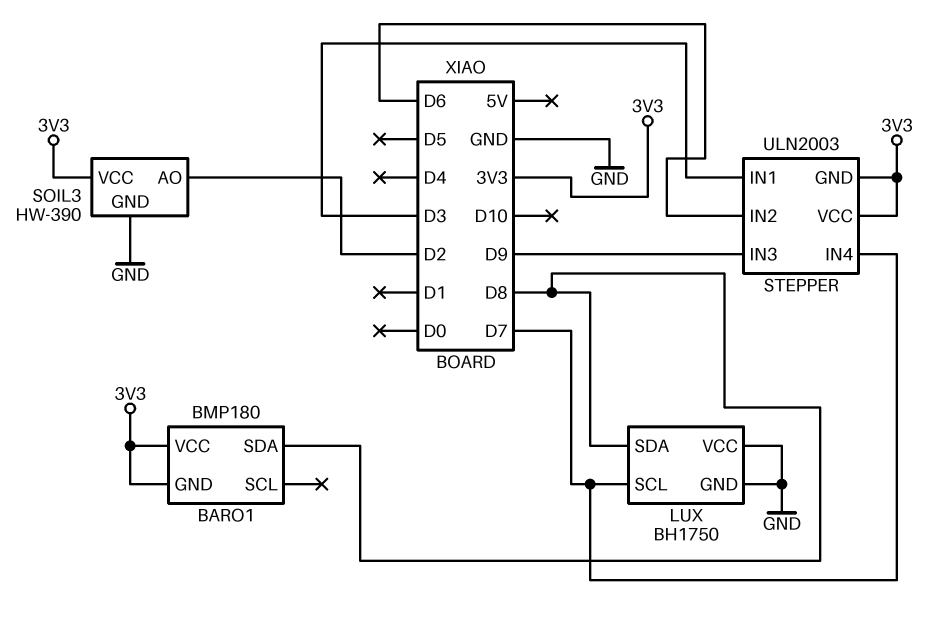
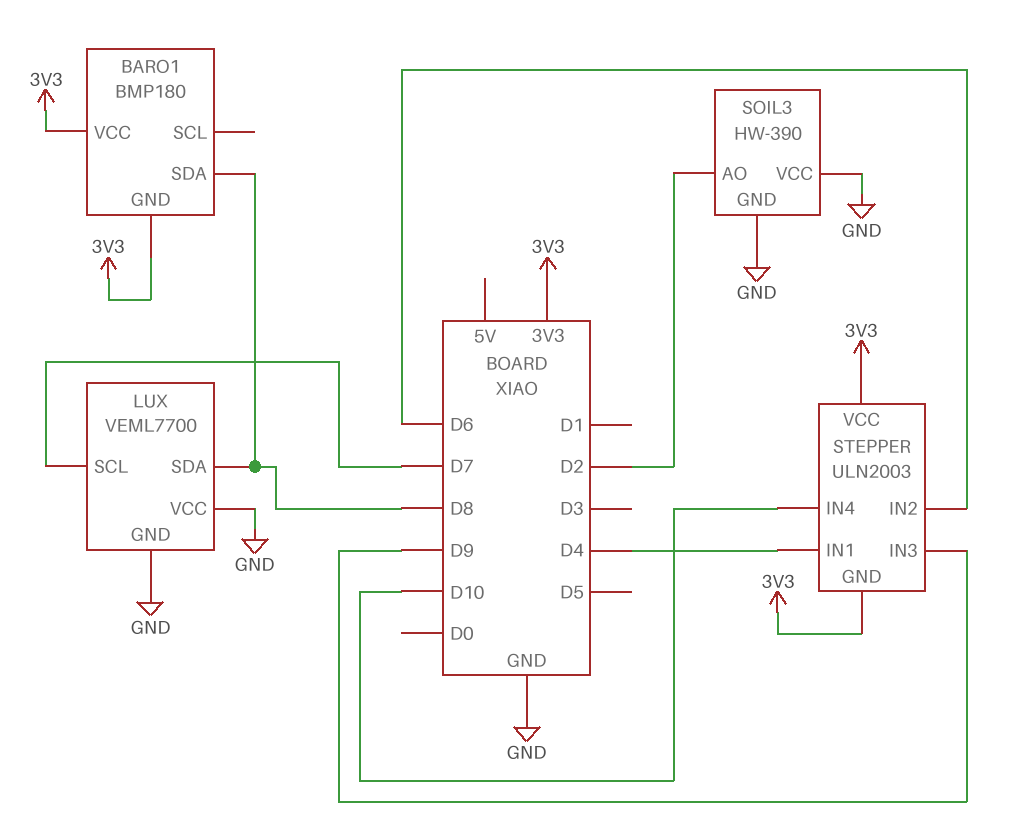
LUX: BH1750 -> VEML7700
SOIL3 pin VCC: 3V3 -> GND
STEPPER pin IN1: D3 -> D4
STEPPER pin IN4: D7 -> D10

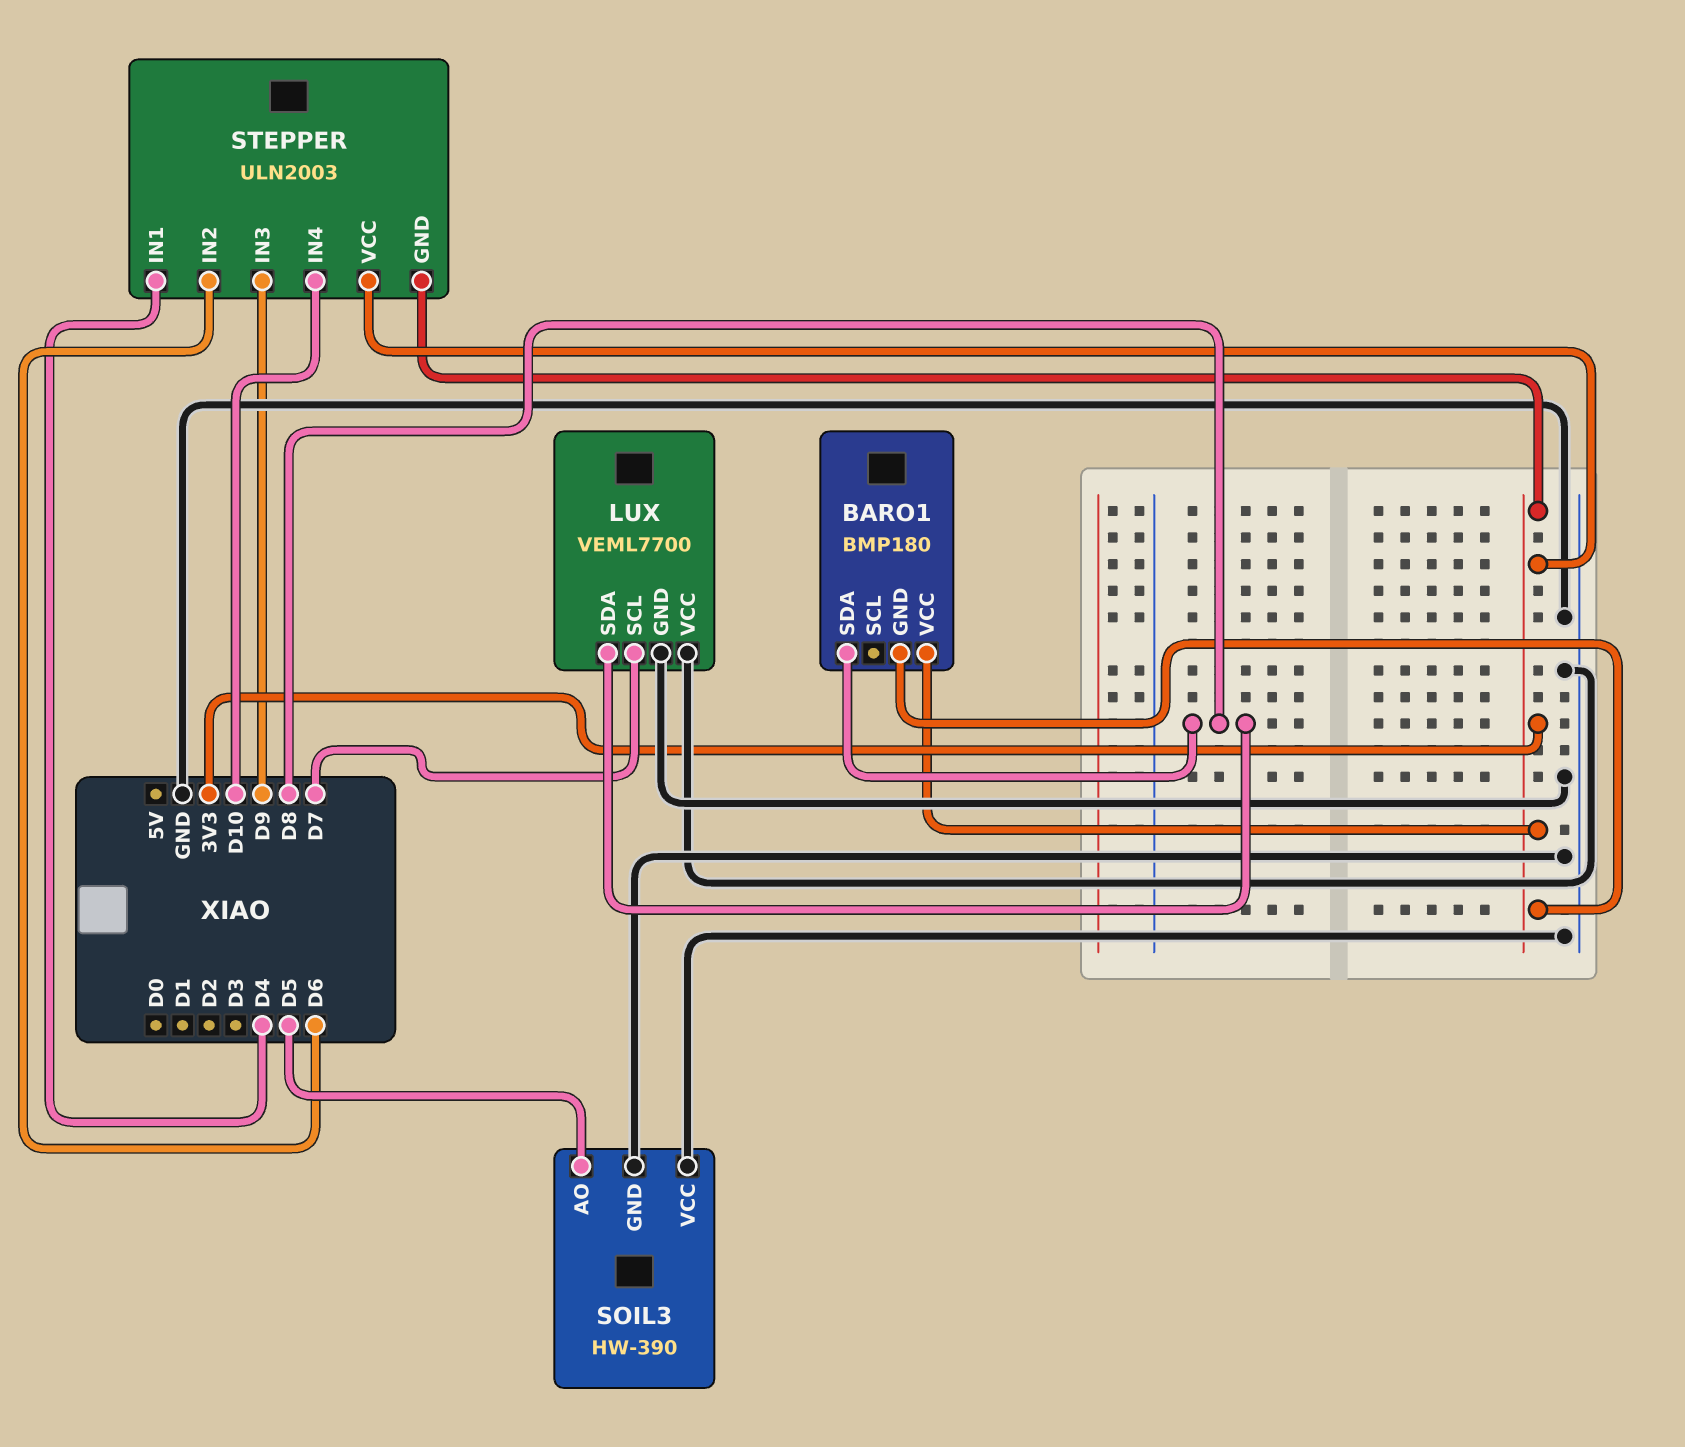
SOIL3 pin AO: D2 -> D5

